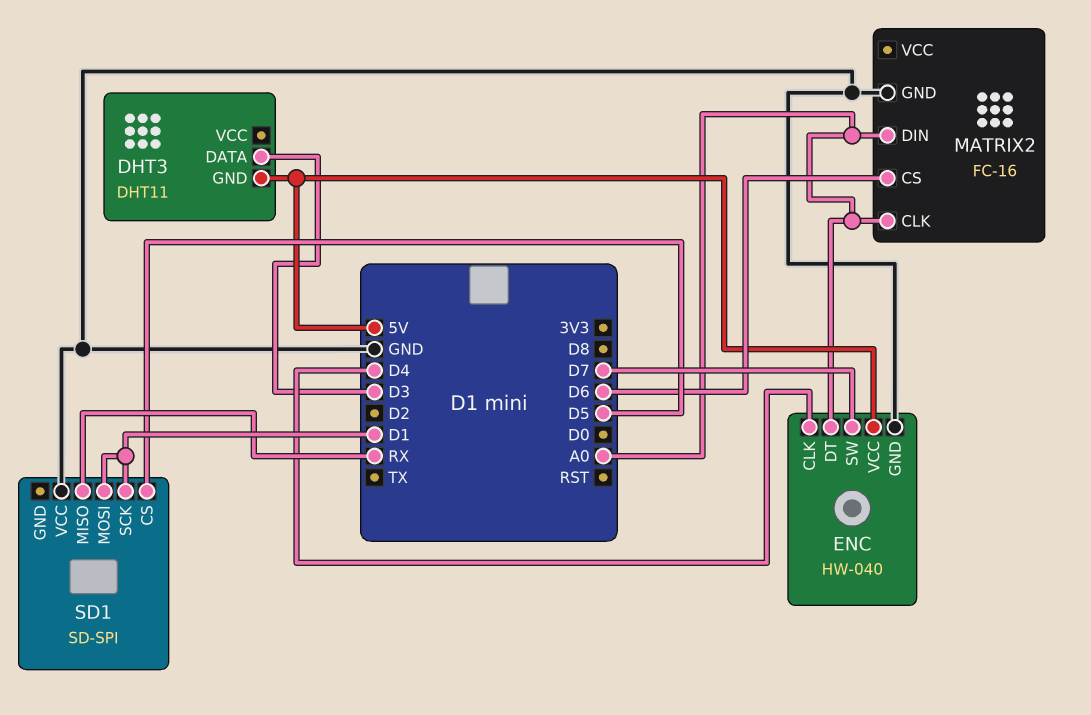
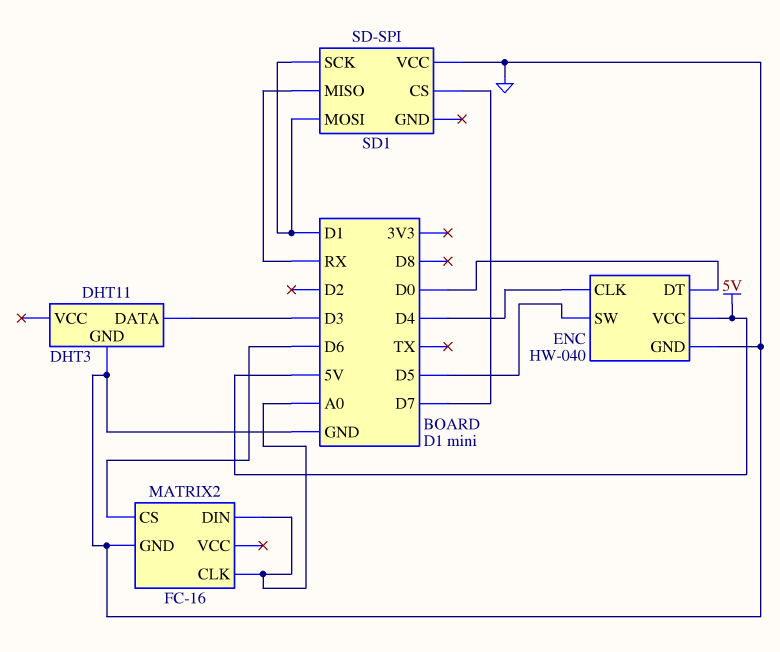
DHT3 pin GND: 5V -> GND
ENC pin DT: A0 -> D0
ENC pin SW: D7 -> D5
SD1 pin CS: D5 -> D7

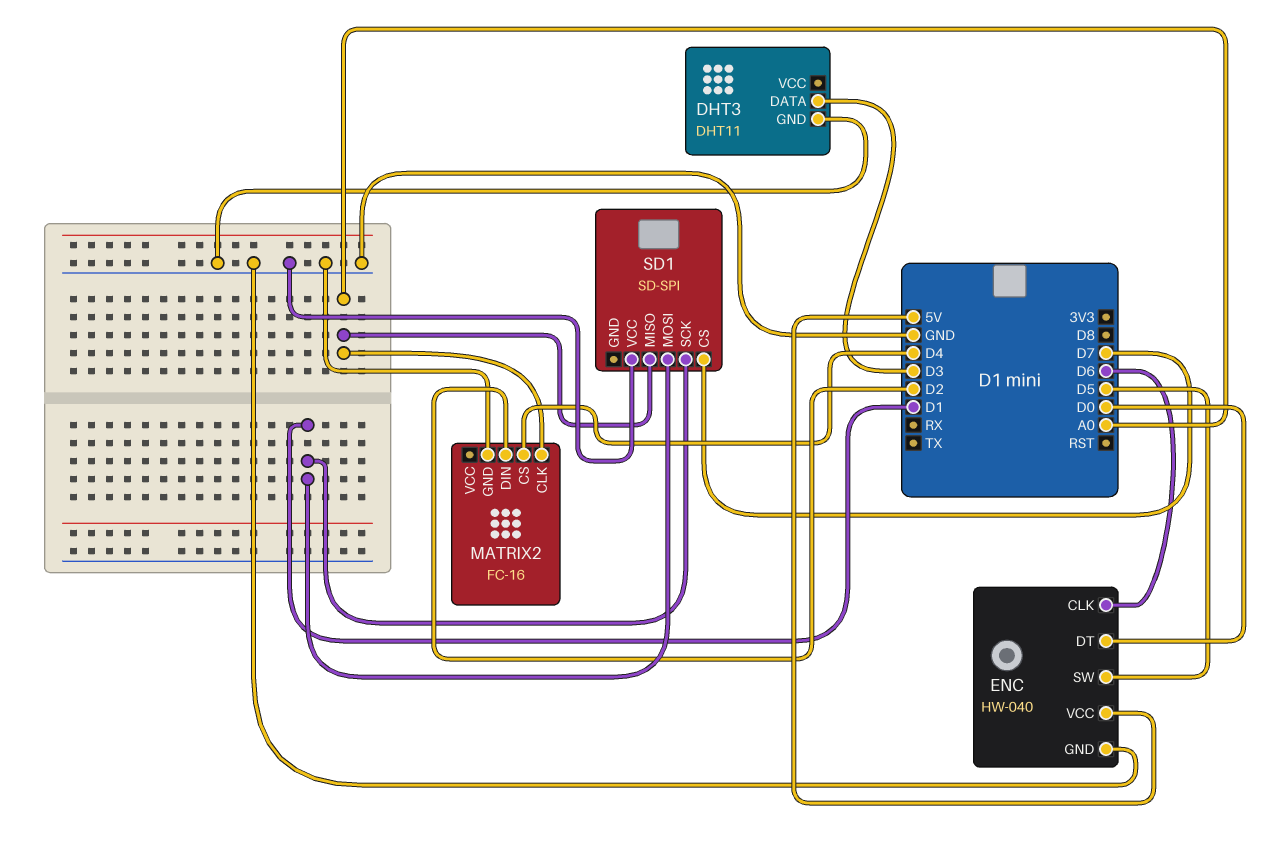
ENC pin CLK: D4 -> D6
MATRIX2 pin CS: D6 -> D4
MATRIX2 pin DIN: A0 -> D2
SD1 pin MISO: RX -> A0

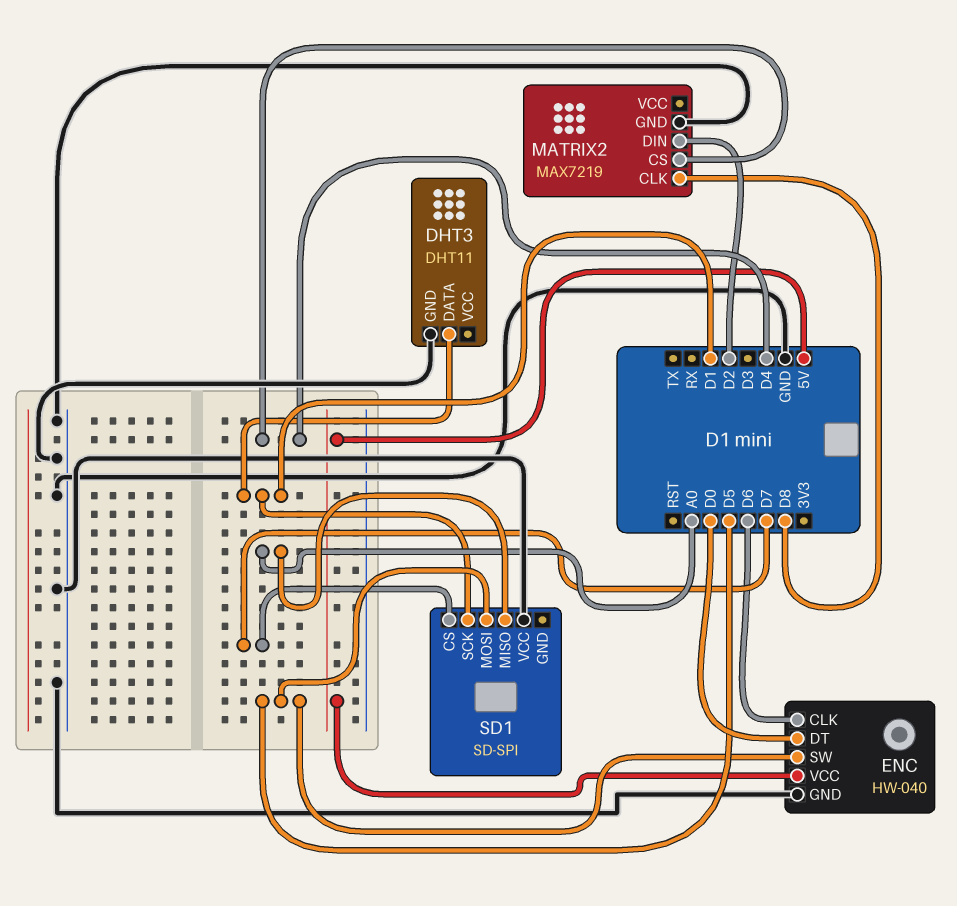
DHT3 pin DATA: D3 -> D1
MATRIX2: FC-16 -> MAX7219
MATRIX2 pin CLK: A0 -> D8
SD1 pin MOSI: D1 -> D5

